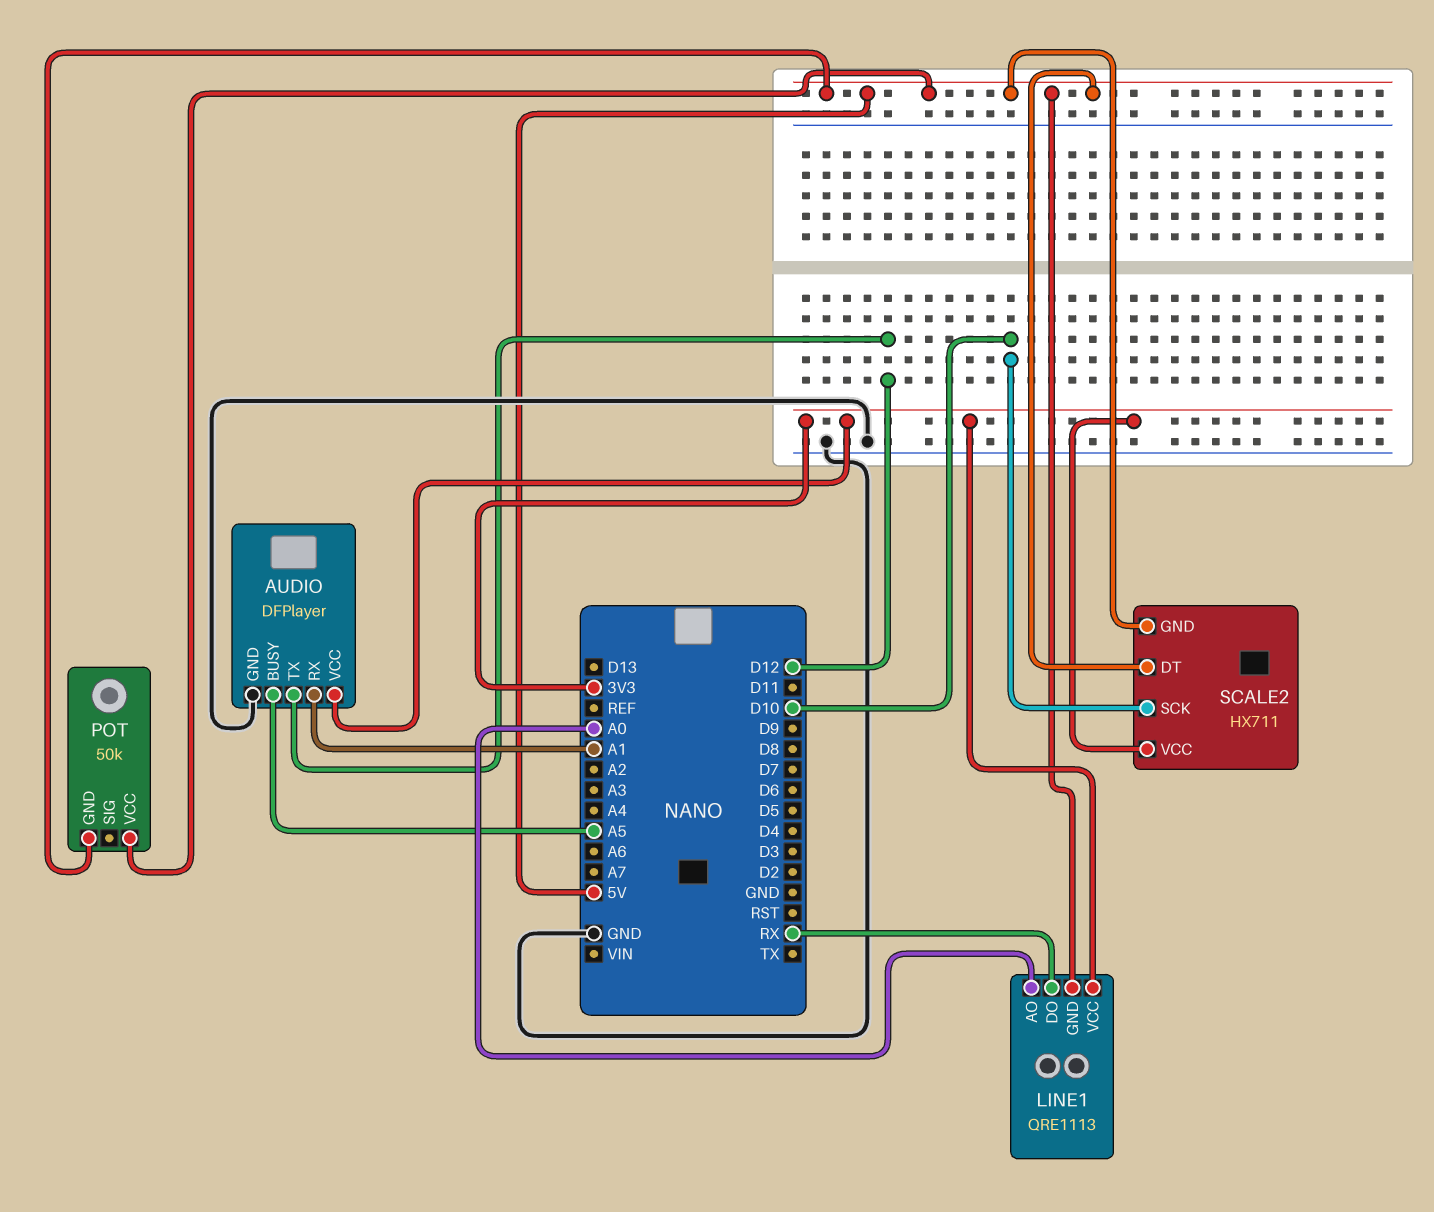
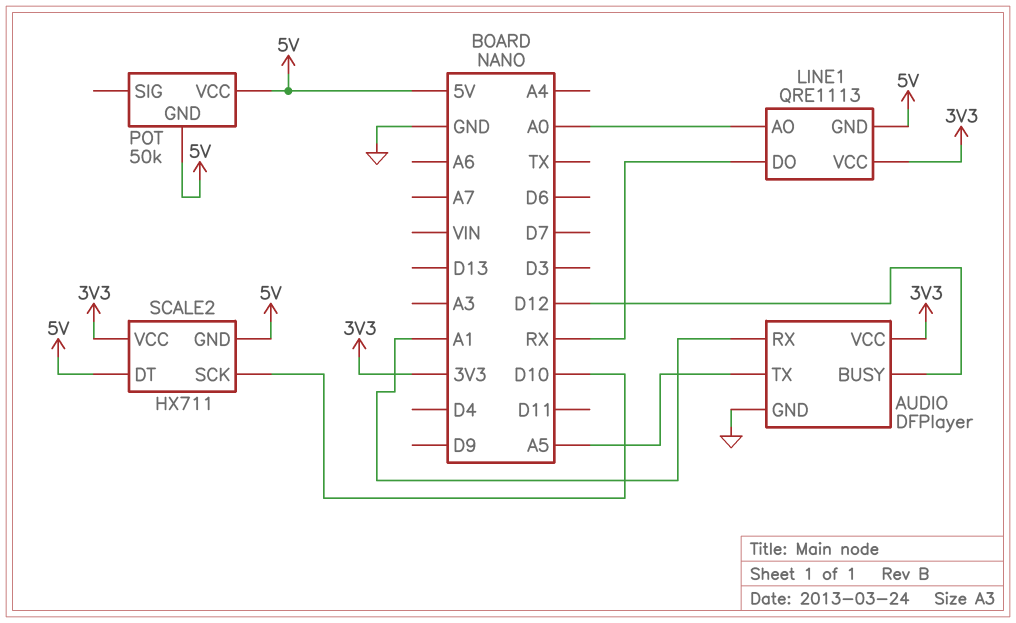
AUDIO pin BUSY: A5 -> D12
AUDIO pin TX: D12 -> A5

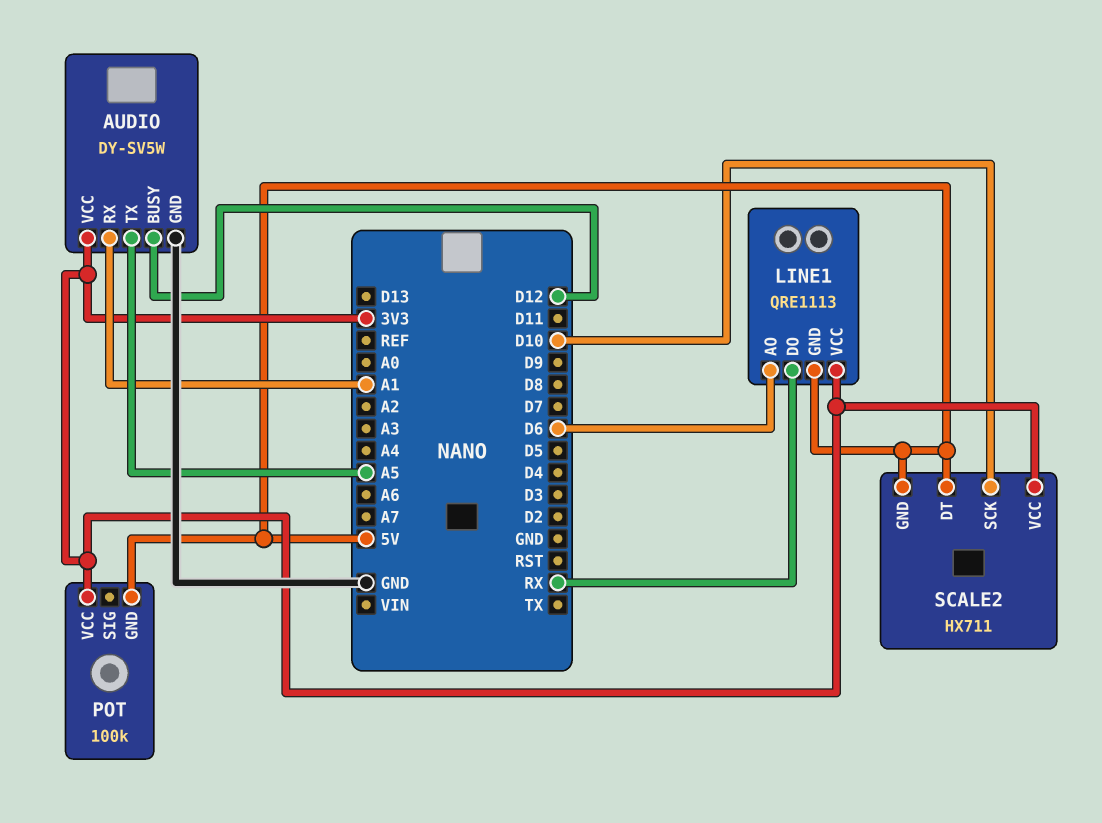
AUDIO: DFPlayer -> DY-SV5W
LINE1 pin AO: A0 -> D6
POT: 50k -> 100k
POT pin VCC: 5V -> 3V3

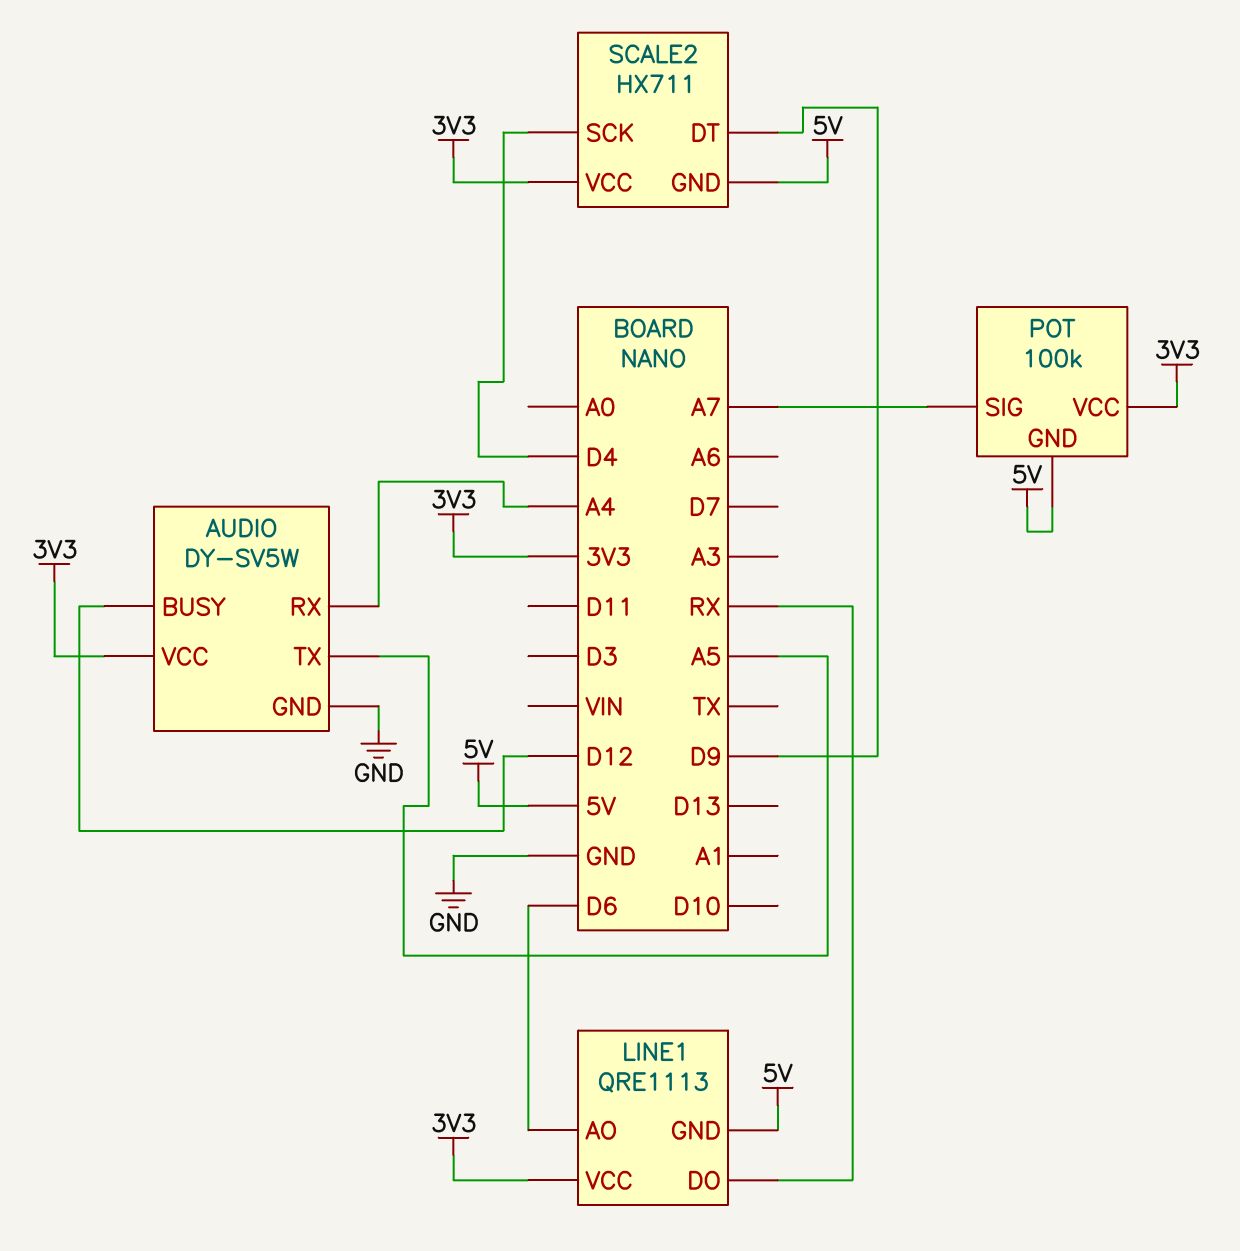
AUDIO pin RX: A1 -> A4
POT pin SIG: none -> A7
SCALE2 pin DT: 5V -> D9
SCALE2 pin SCK: D10 -> D4

